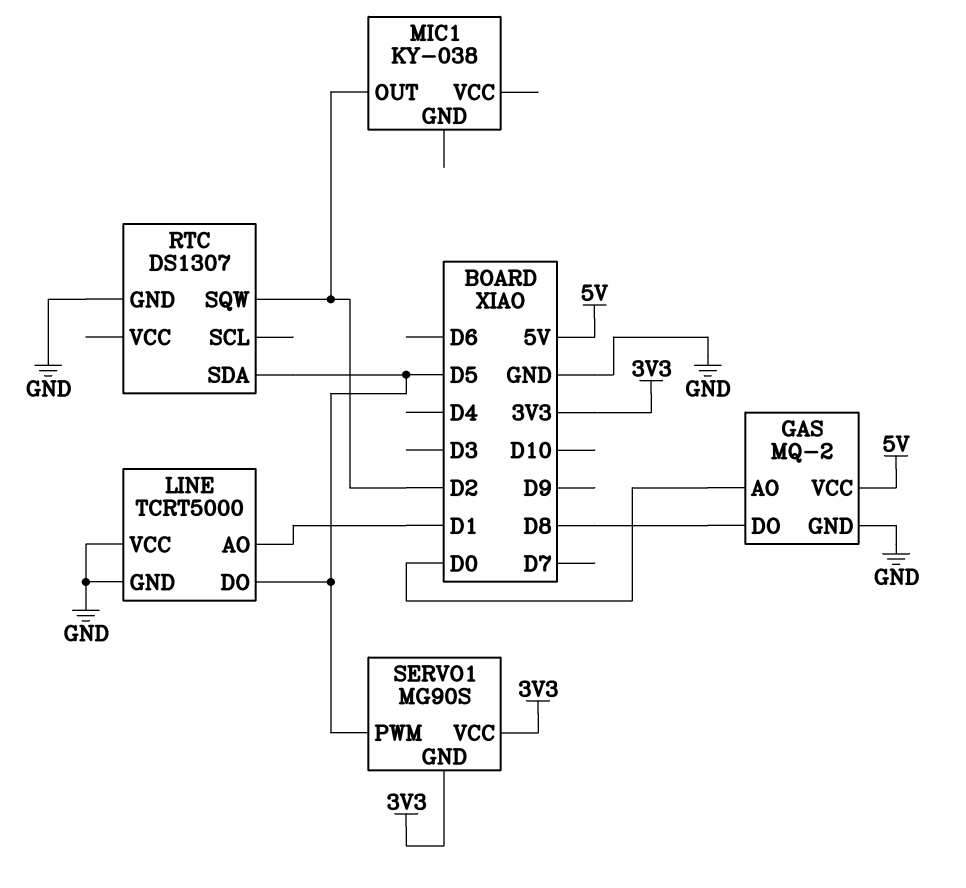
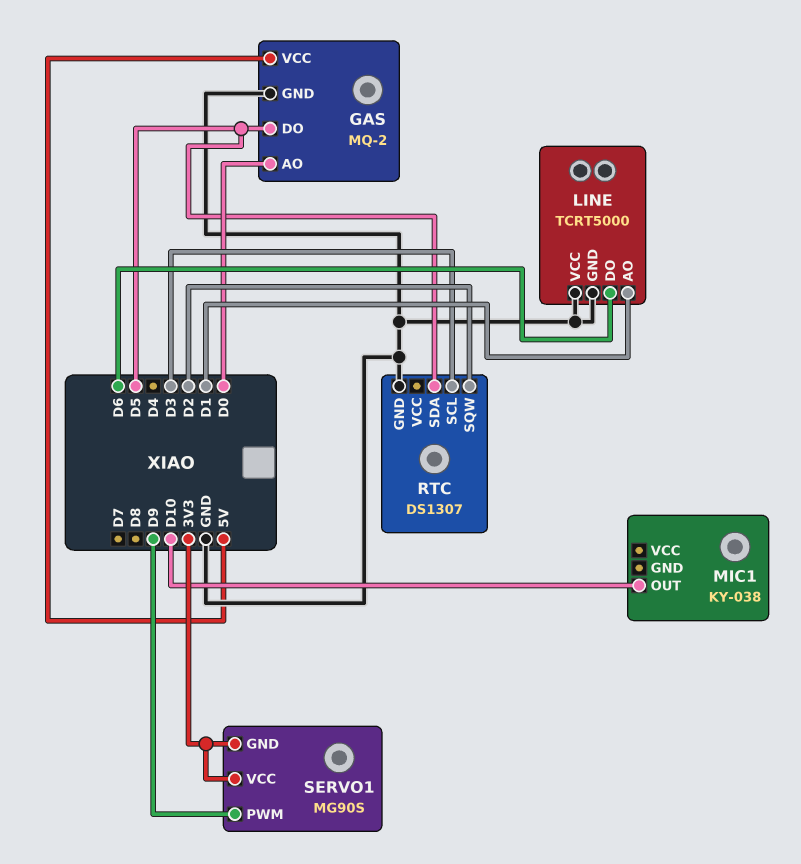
GAS pin DO: D8 -> D5
LINE pin DO: D5 -> D6
MIC1 pin OUT: D2 -> D10
RTC pin SCL: none -> D3
SERVO1 pin PWM: D5 -> D9

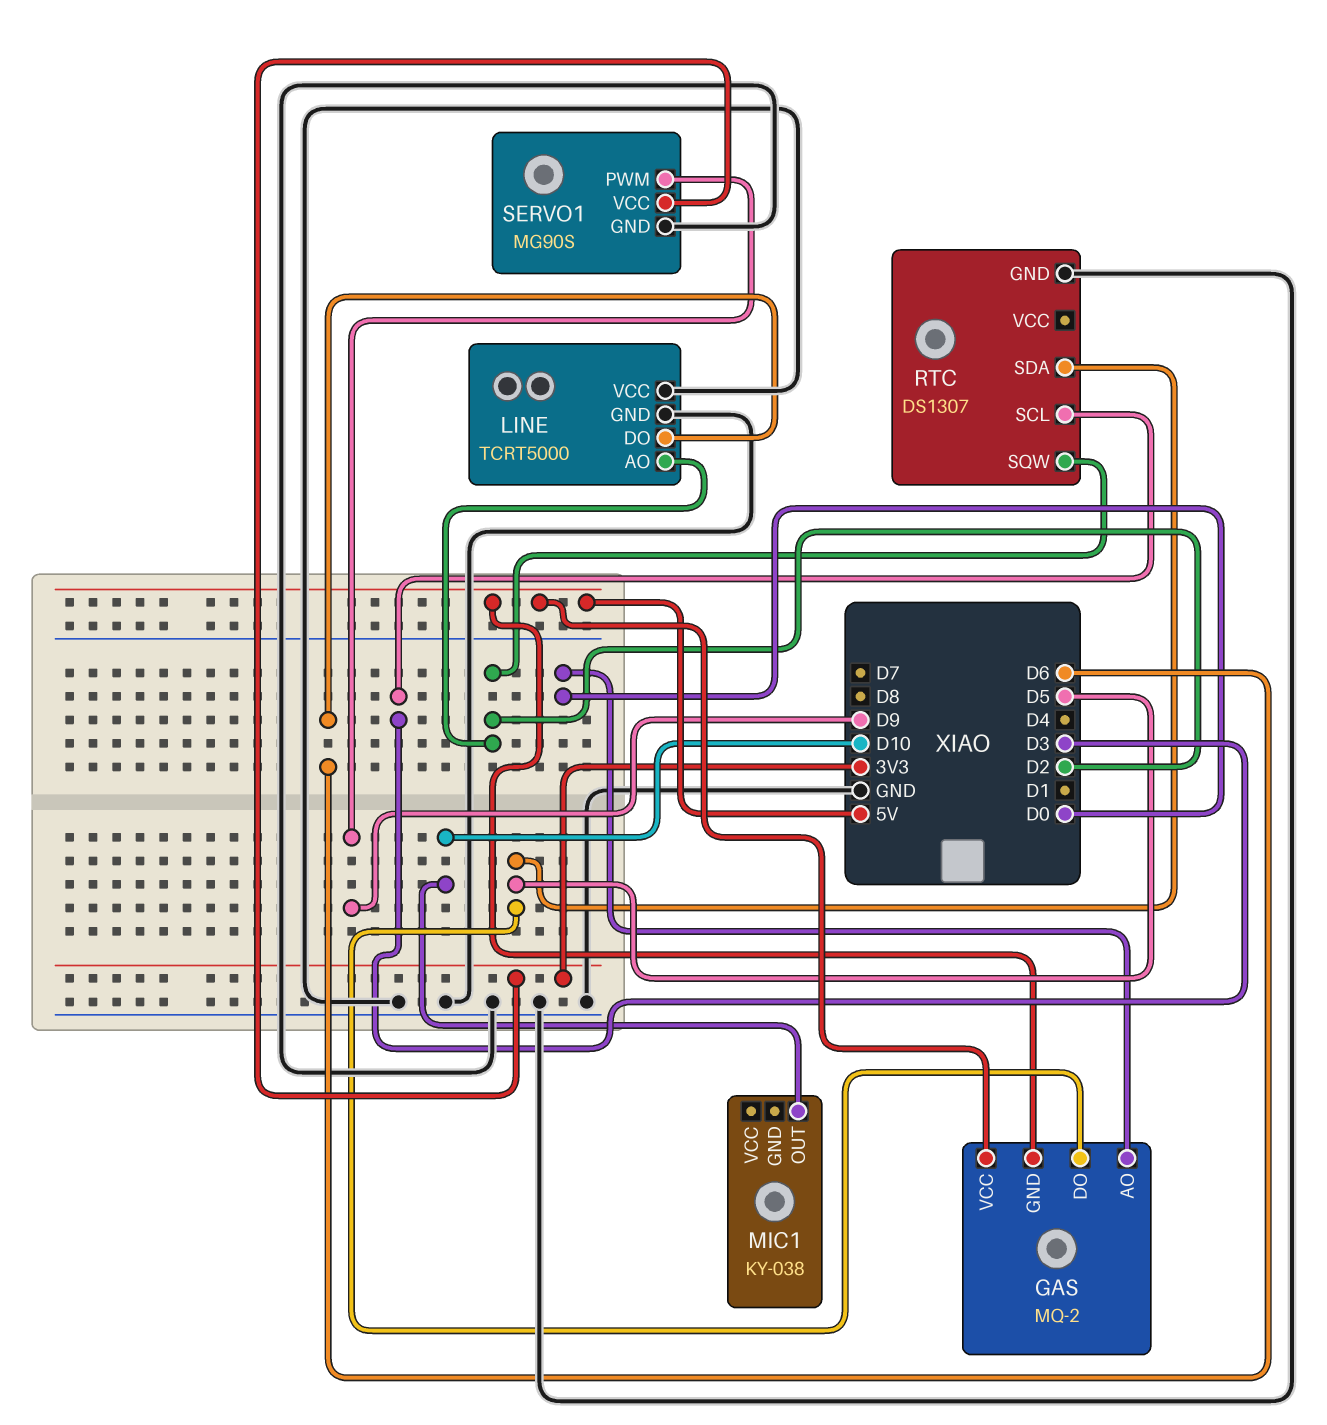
GAS pin GND: GND -> 5V
LINE pin AO: D1 -> D2
SERVO1 pin GND: 3V3 -> GND

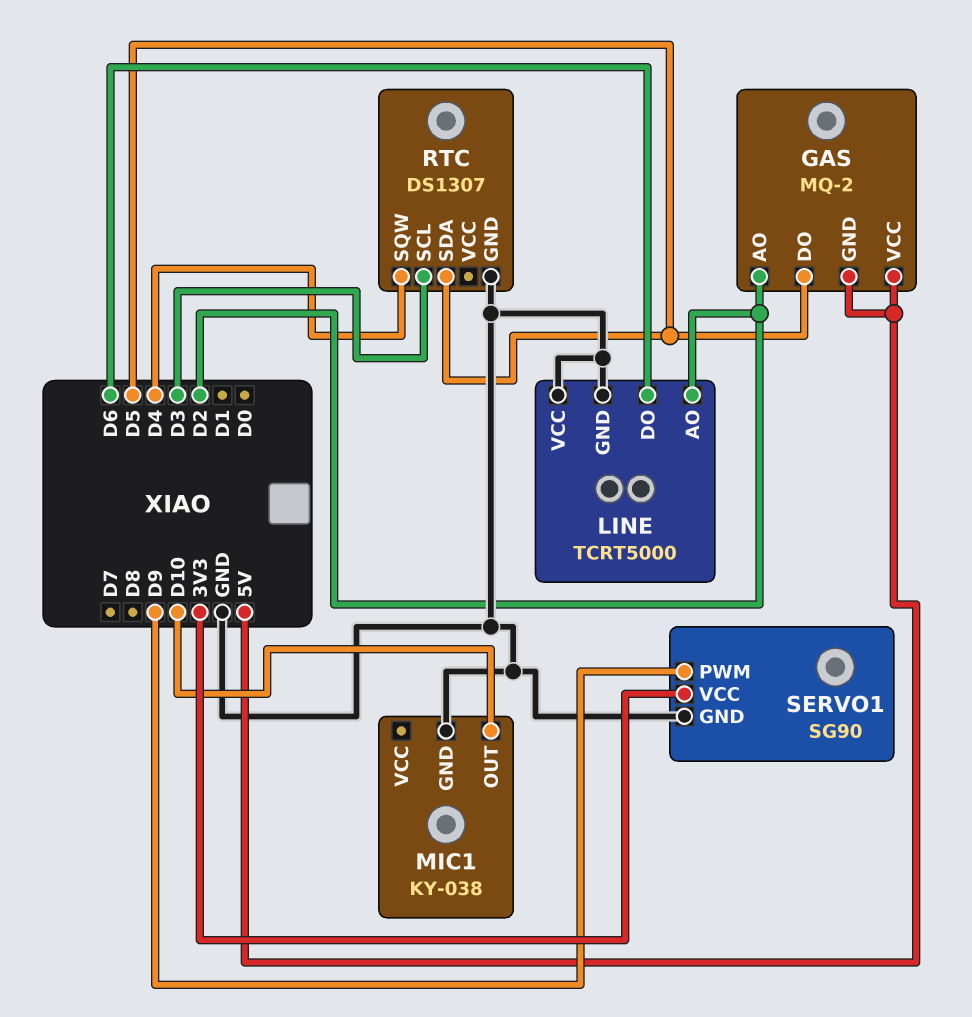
GAS pin AO: D0 -> D2
MIC1 pin GND: none -> GND
RTC pin SQW: D2 -> D4
SERVO1: MG90S -> SG90

